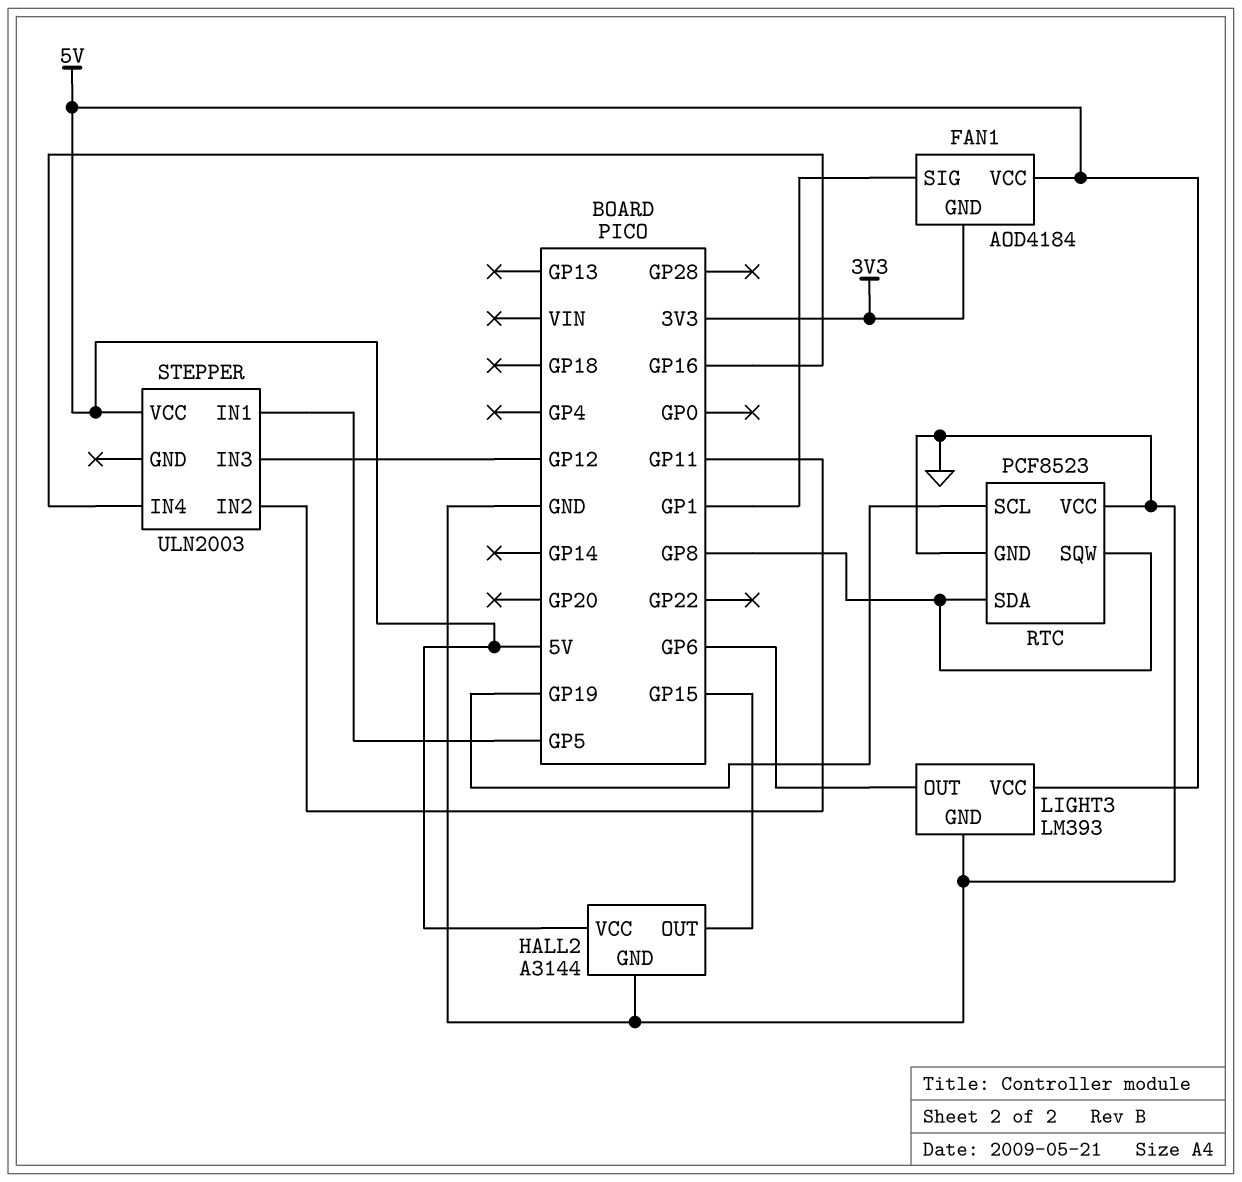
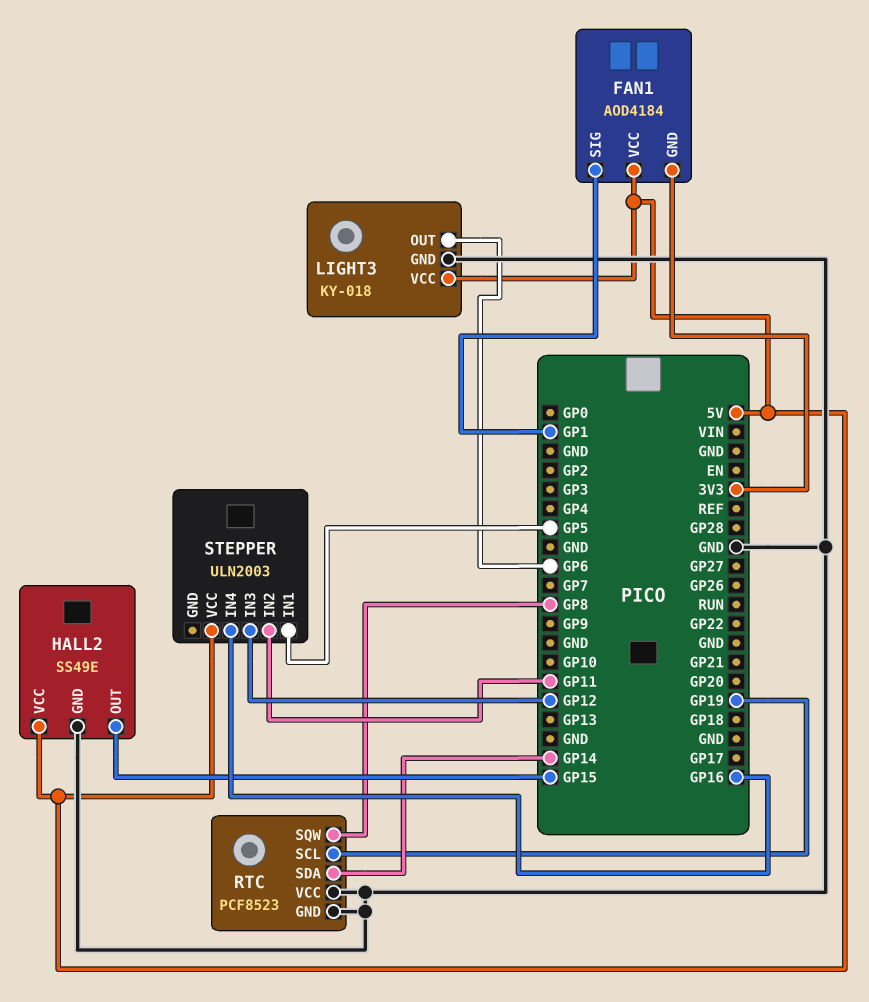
HALL2: A3144 -> SS49E
LIGHT3: LM393 -> KY-018
RTC pin SDA: GP8 -> GP14

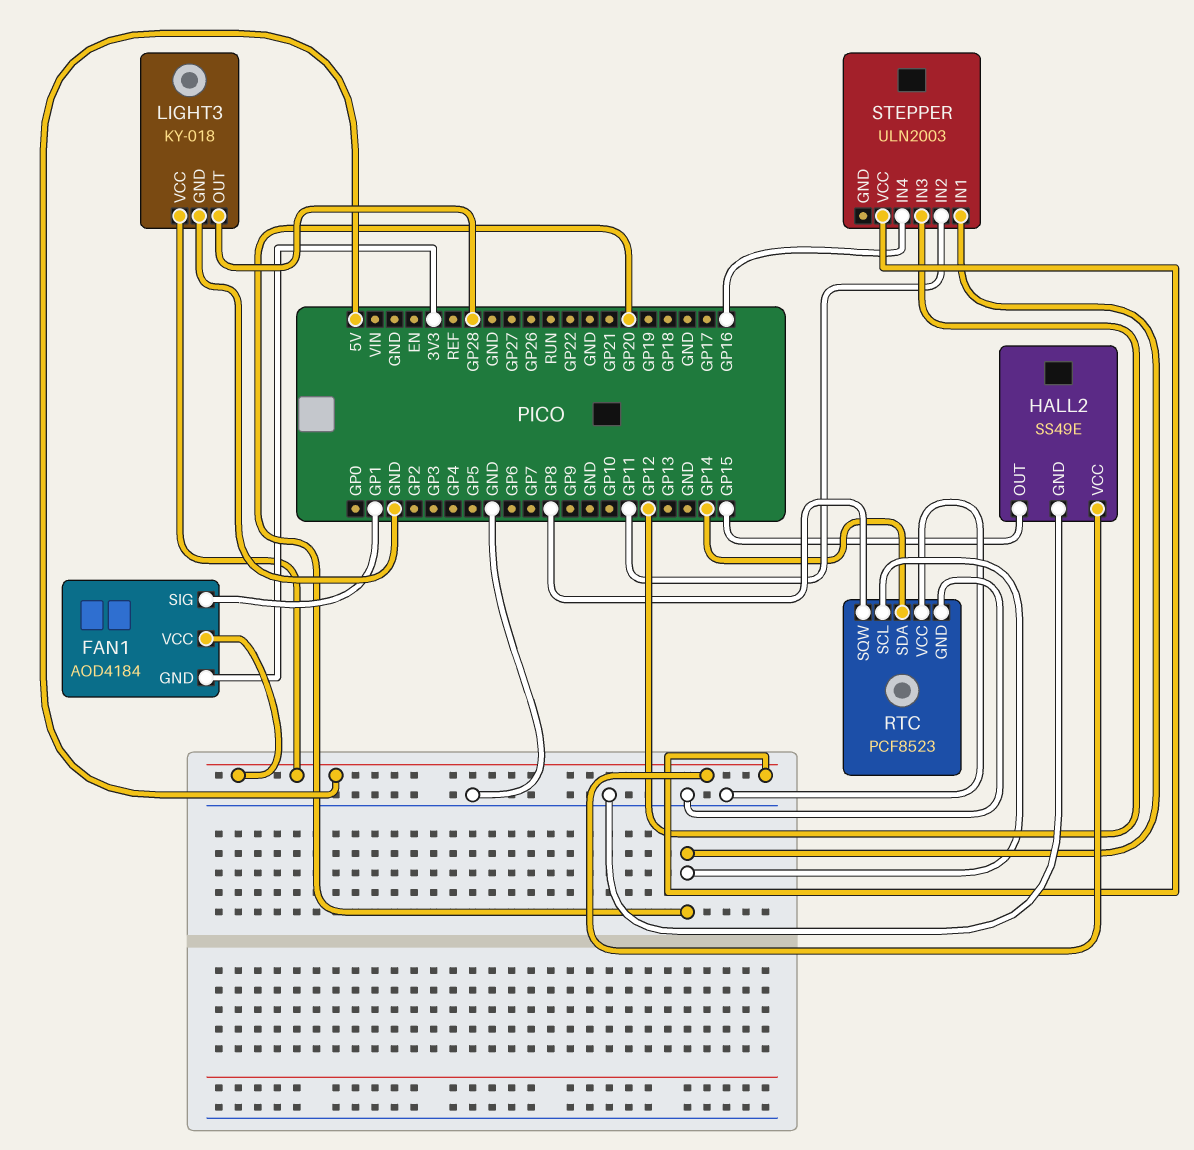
LIGHT3 pin OUT: GP6 -> GP28
RTC pin SCL: GP19 -> GP20
STEPPER pin IN1: GP5 -> GP20

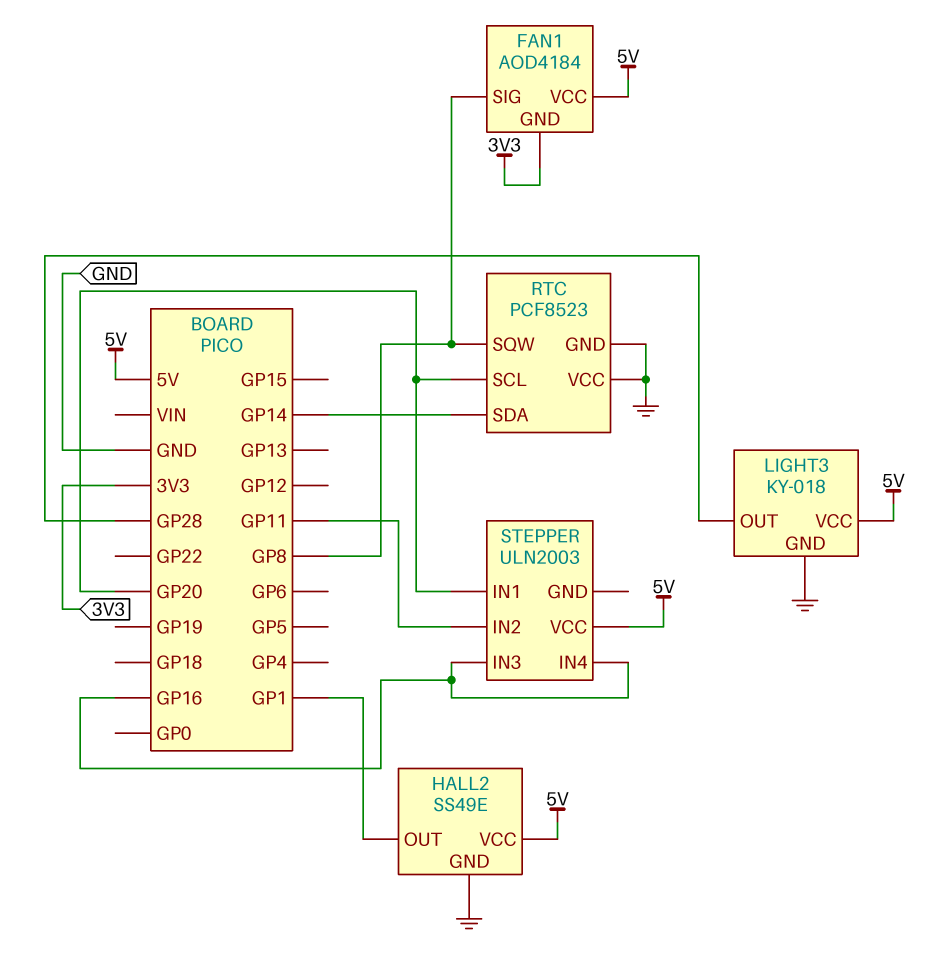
FAN1 pin SIG: GP1 -> GP8
HALL2 pin OUT: GP15 -> GP1
STEPPER pin IN3: GP12 -> GP16

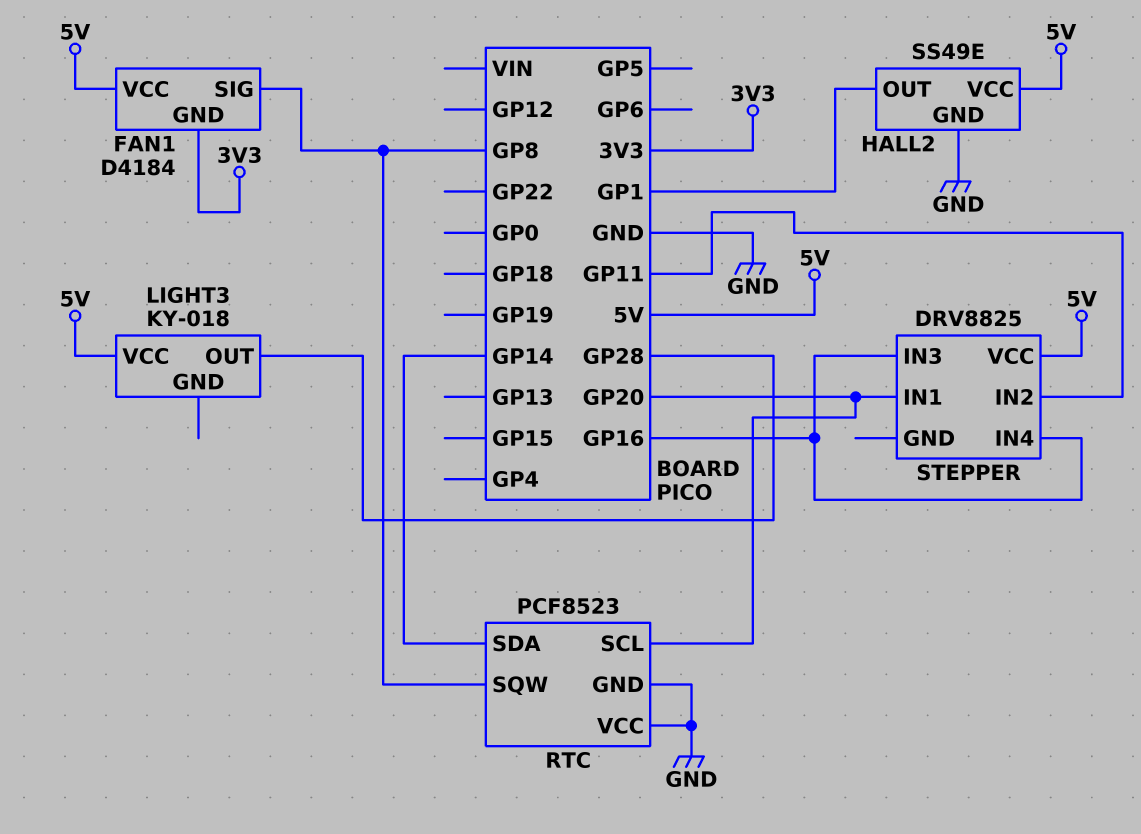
FAN1: AOD4184 -> D4184
LIGHT3 pin GND: GND -> none
STEPPER: ULN2003 -> DRV8825

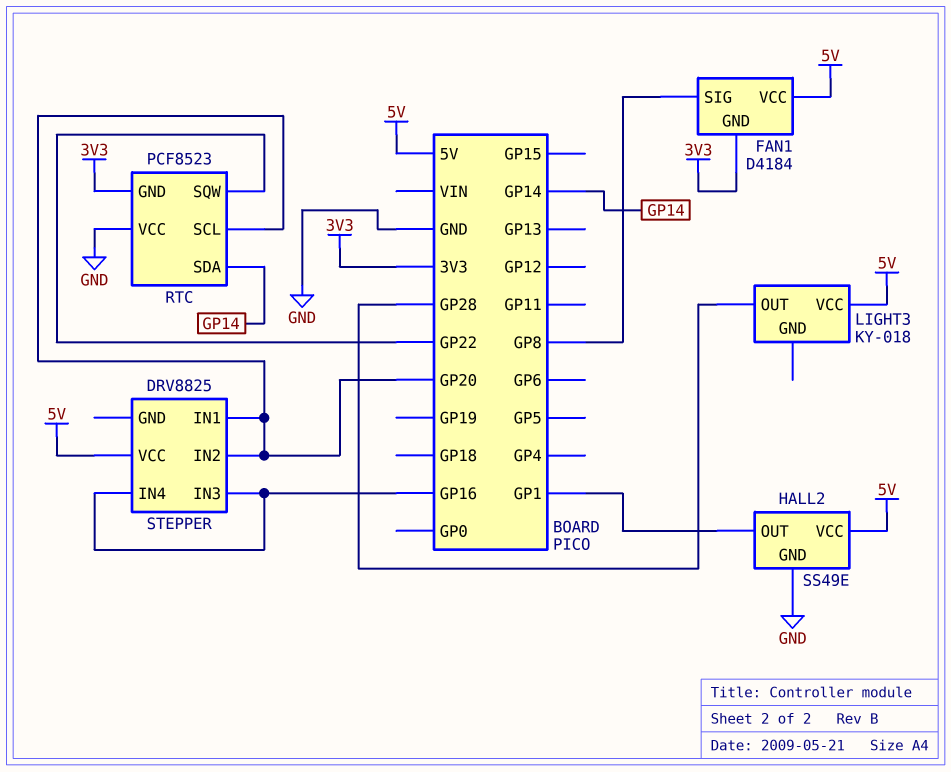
RTC pin GND: GND -> 3V3
RTC pin SQW: GP8 -> GP22
STEPPER pin IN2: GP11 -> GP20

